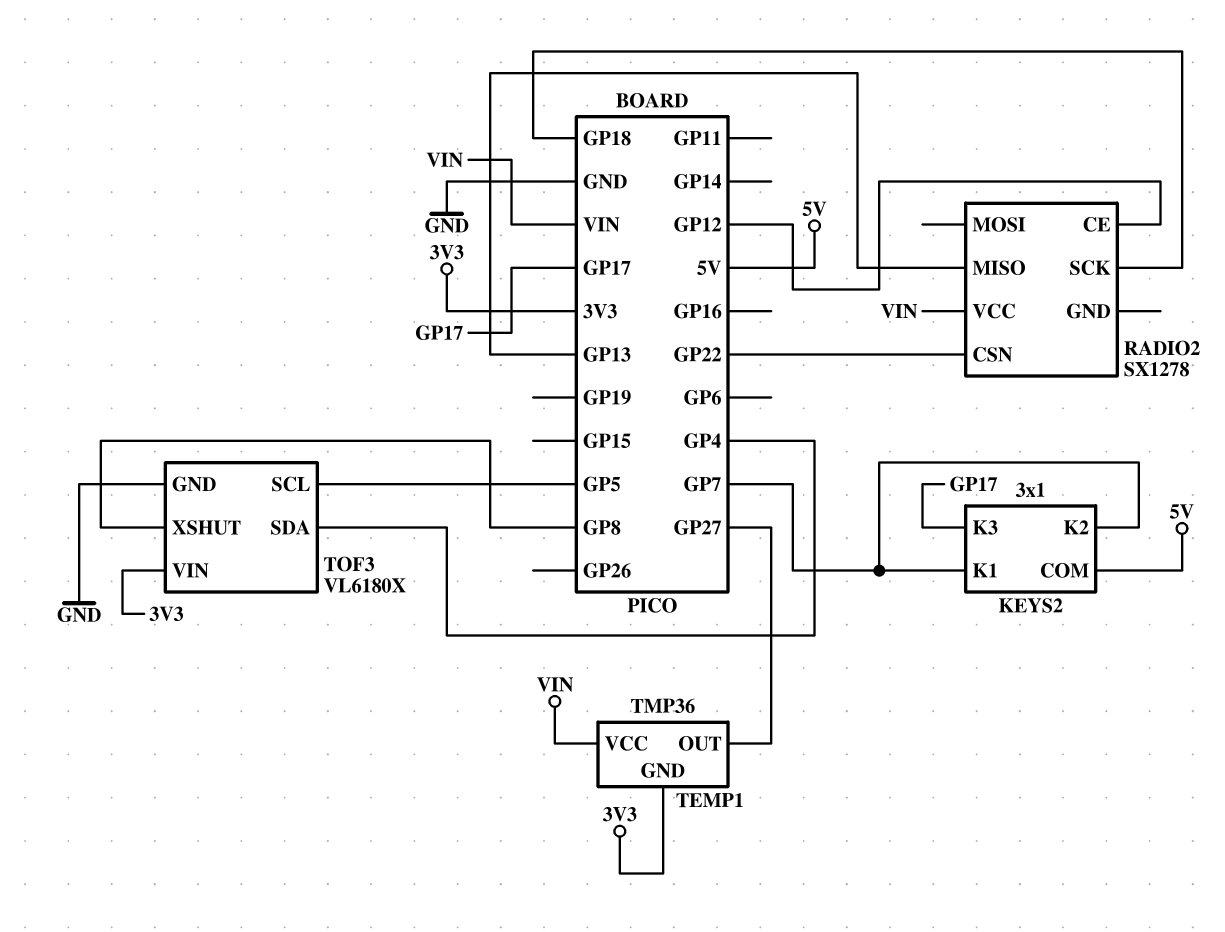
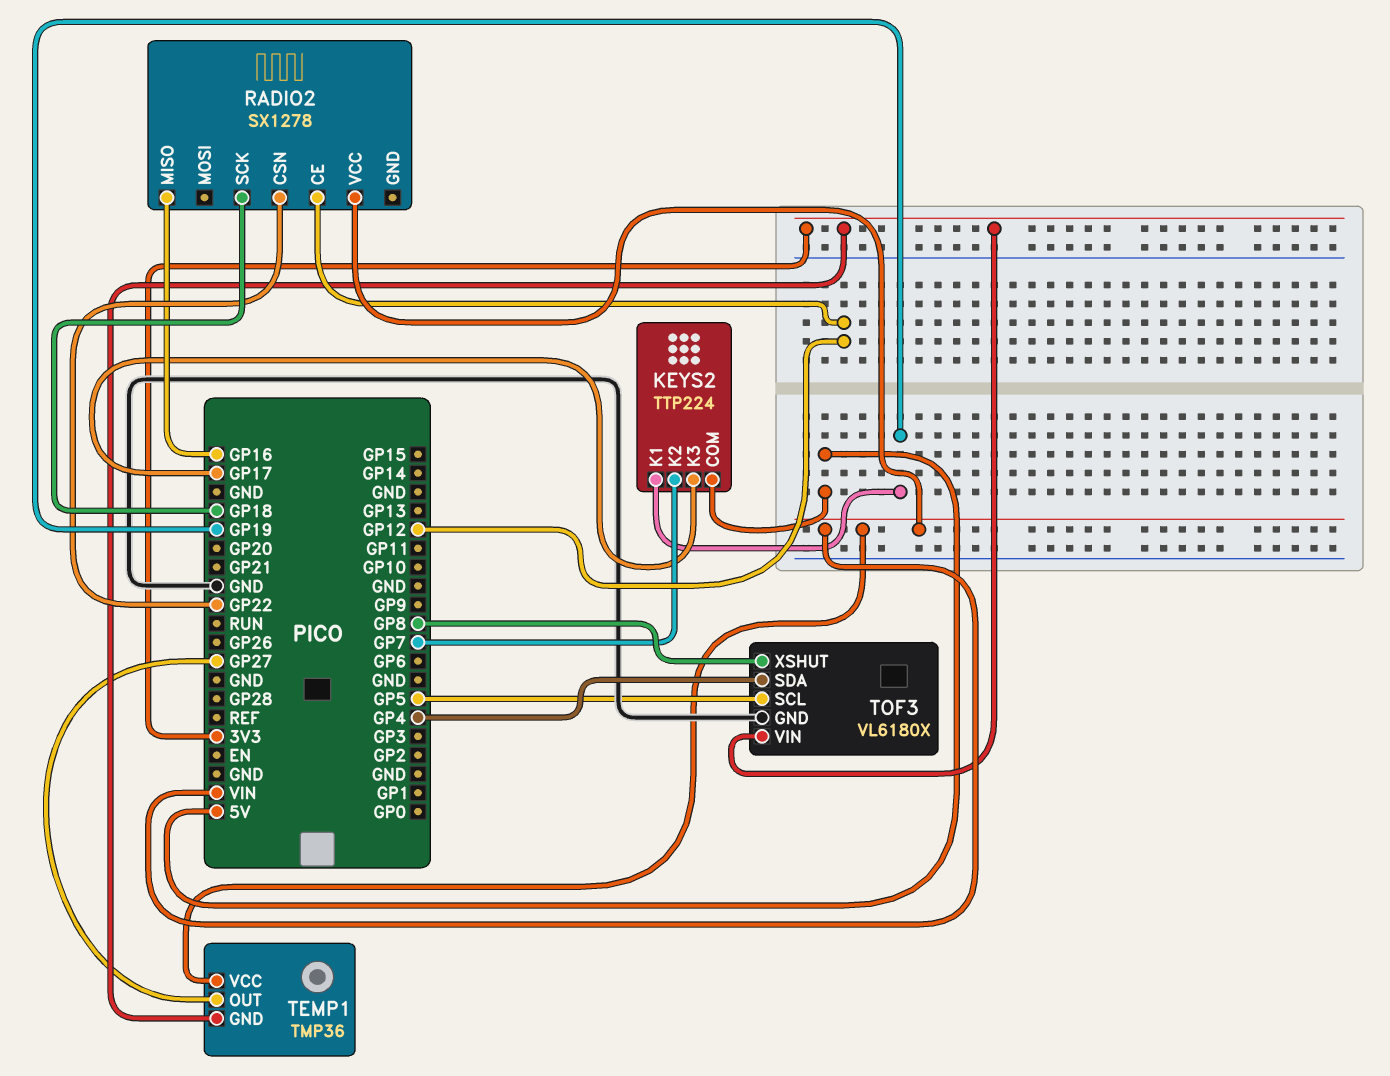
KEYS2: 3x1 -> TTP224
KEYS2 pin K1: GP7 -> GP19
RADIO2 pin MISO: GP13 -> GP16

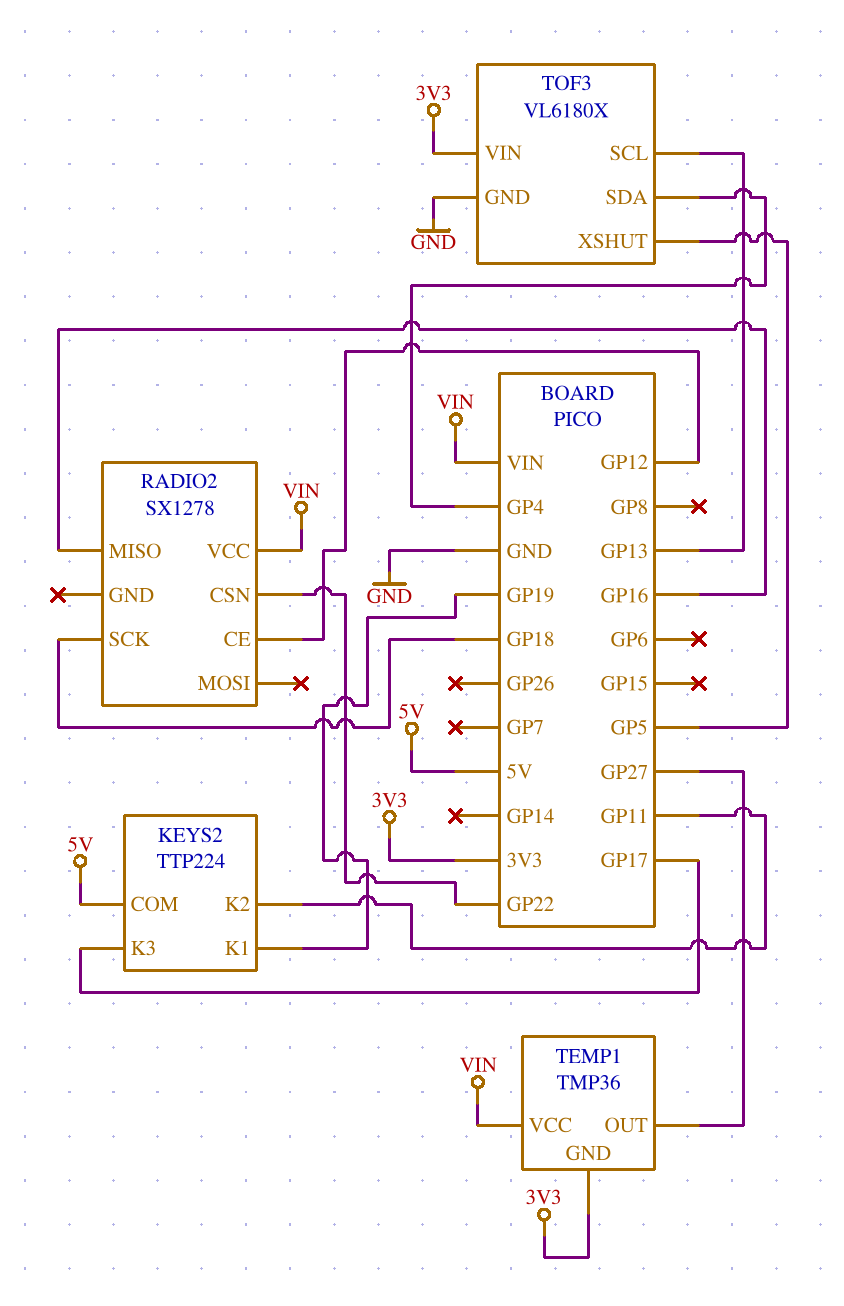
KEYS2 pin K2: GP7 -> GP11
TOF3 pin SCL: GP5 -> GP13
TOF3 pin XSHUT: GP8 -> GP5

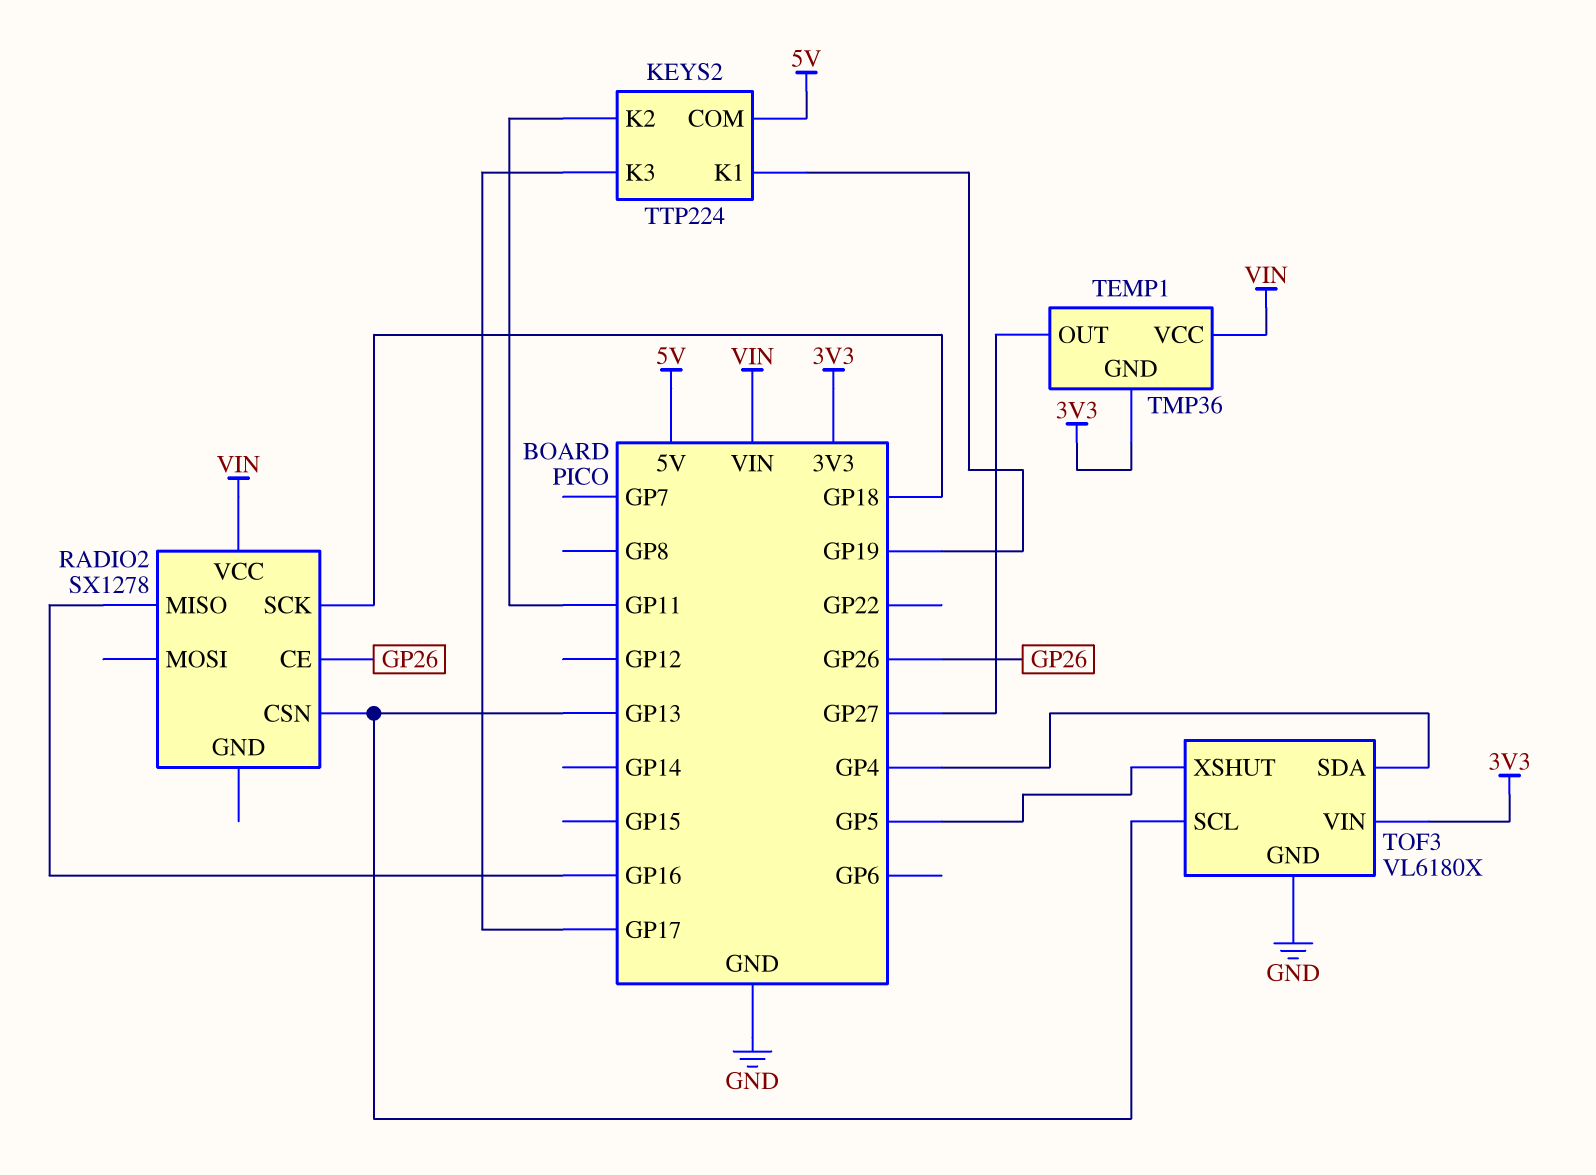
RADIO2 pin CE: GP12 -> GP26
RADIO2 pin CSN: GP22 -> GP13

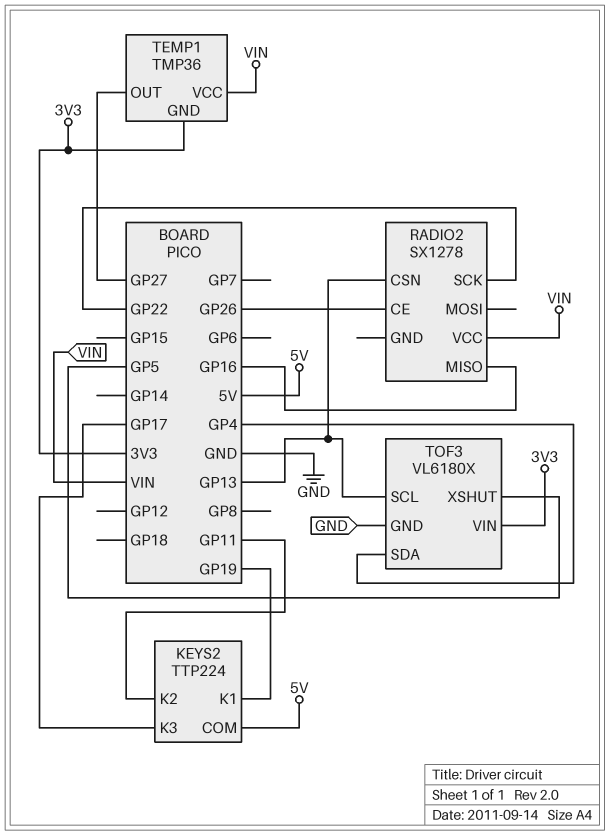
RADIO2 pin SCK: GP18 -> GP22

